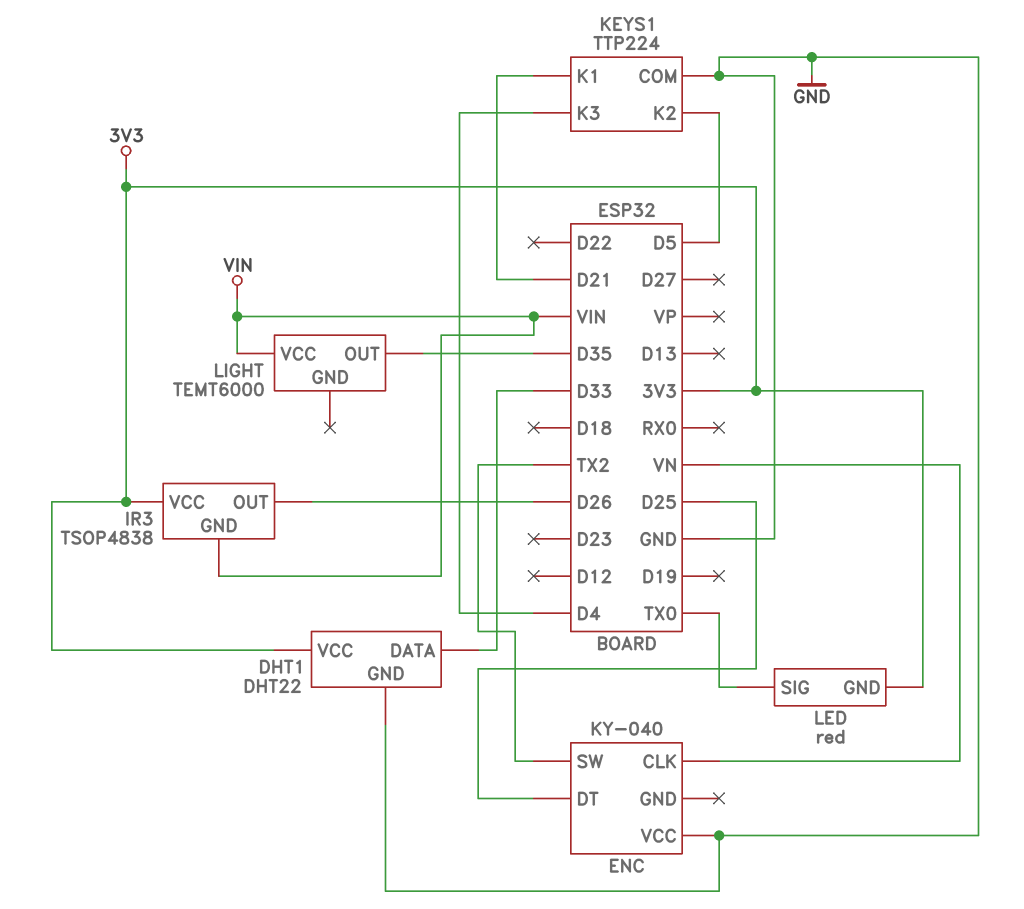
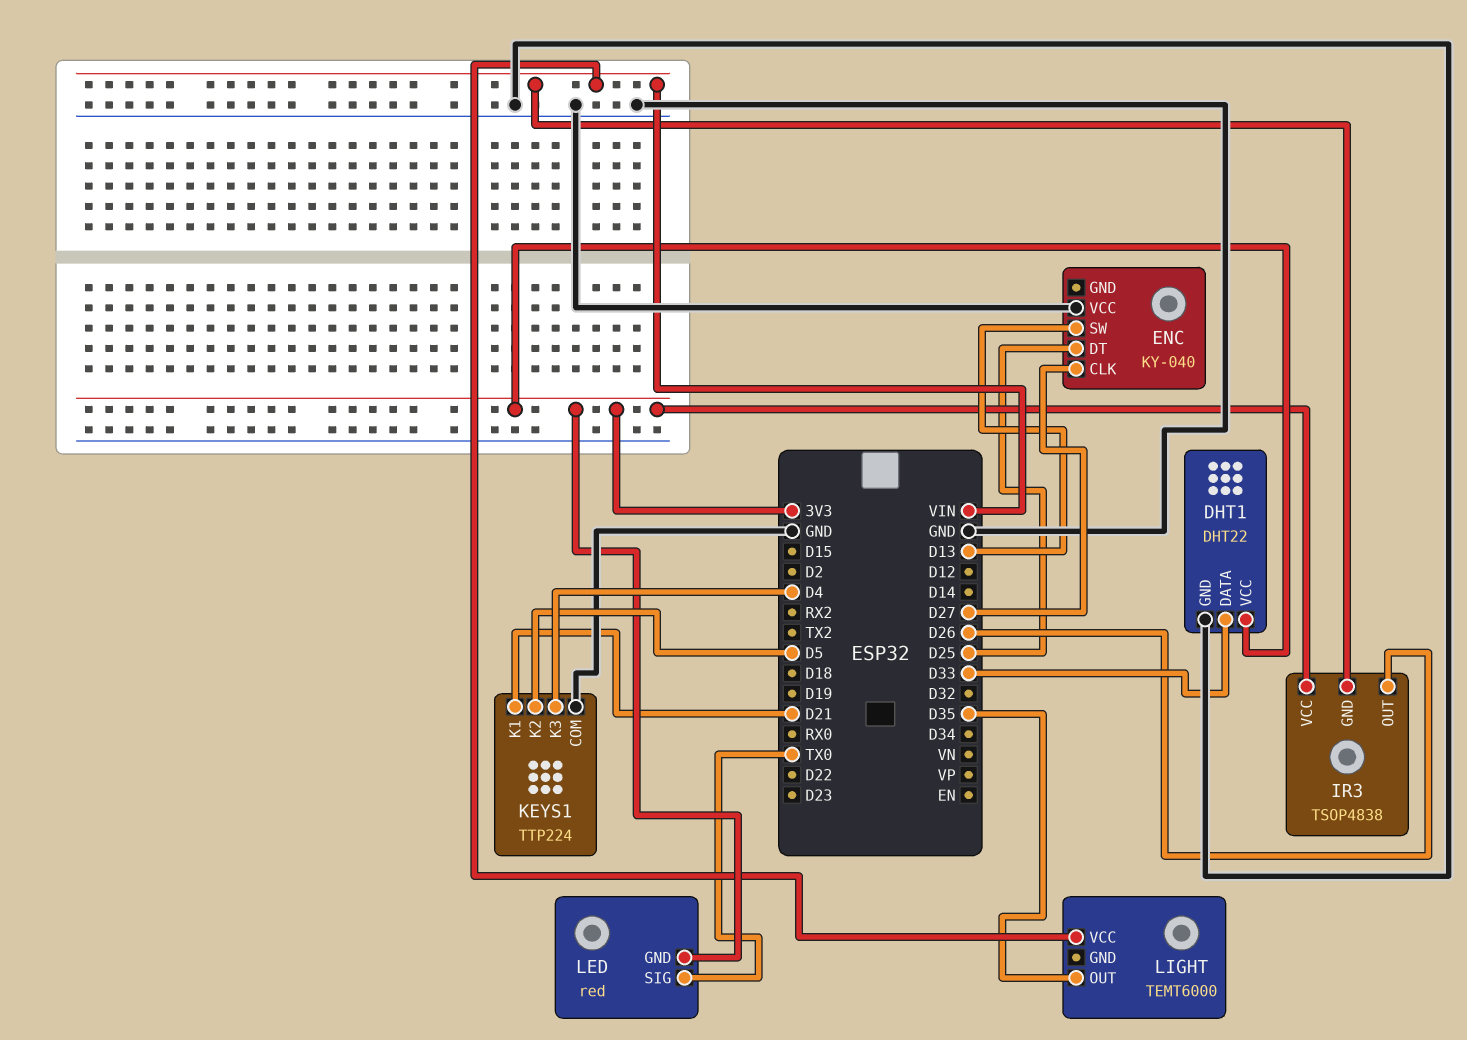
ENC pin CLK: VN -> D27
ENC pin SW: TX2 -> D13

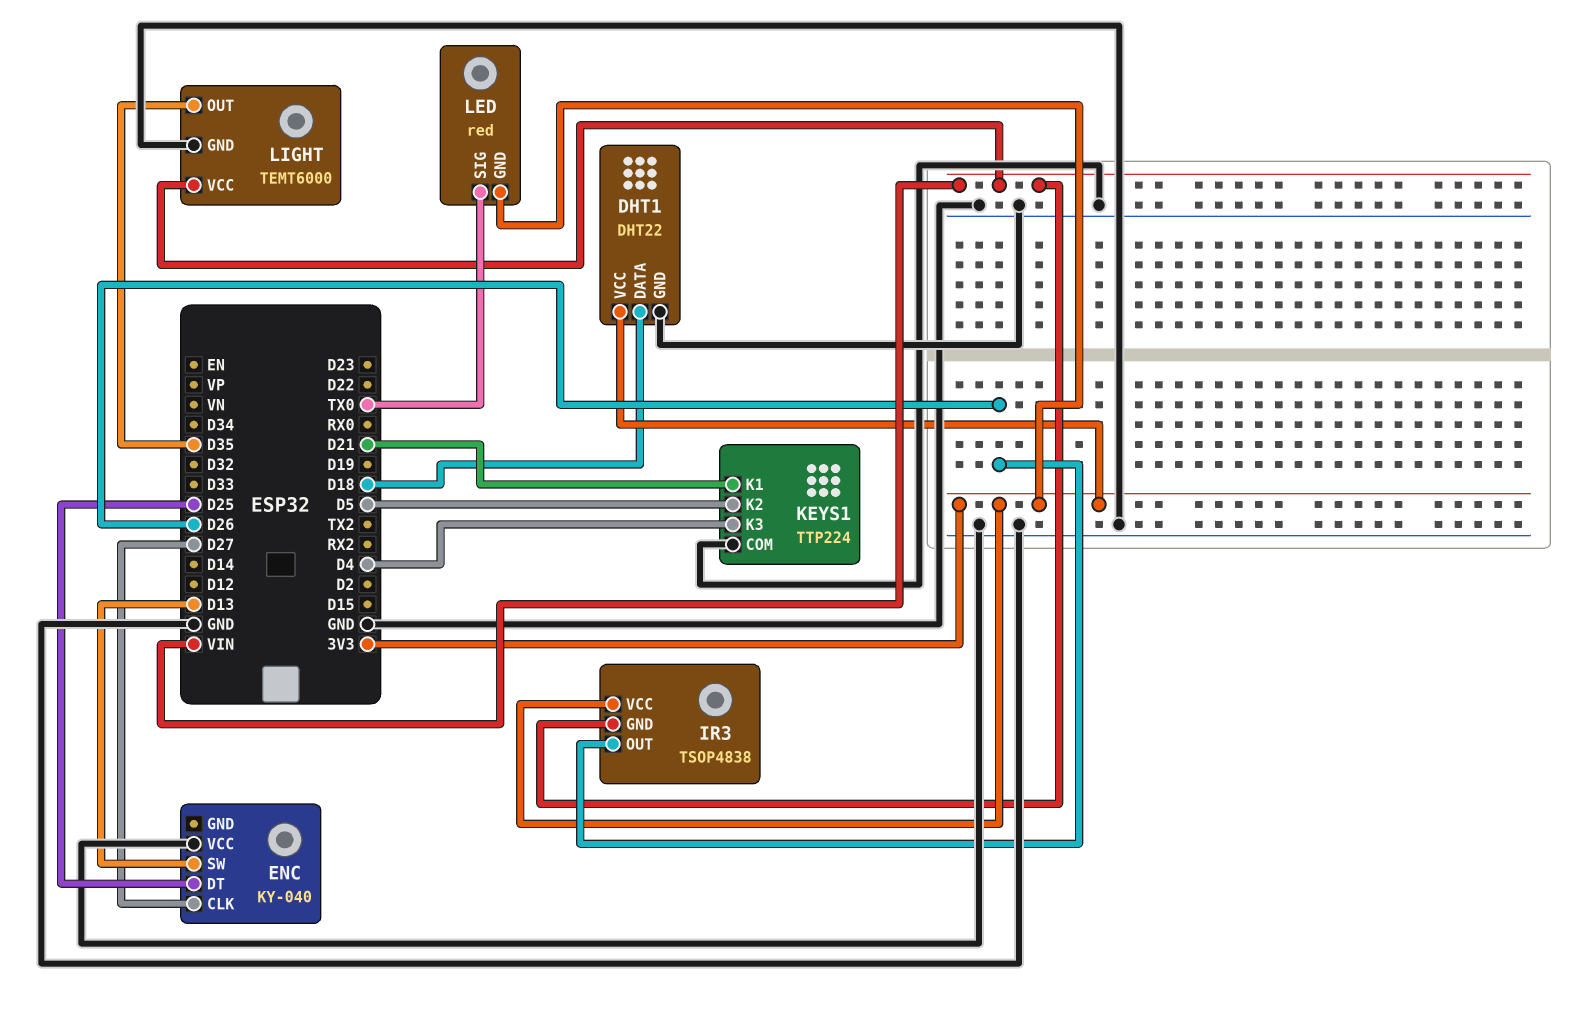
DHT1 pin DATA: D33 -> D18
LIGHT pin GND: none -> GND

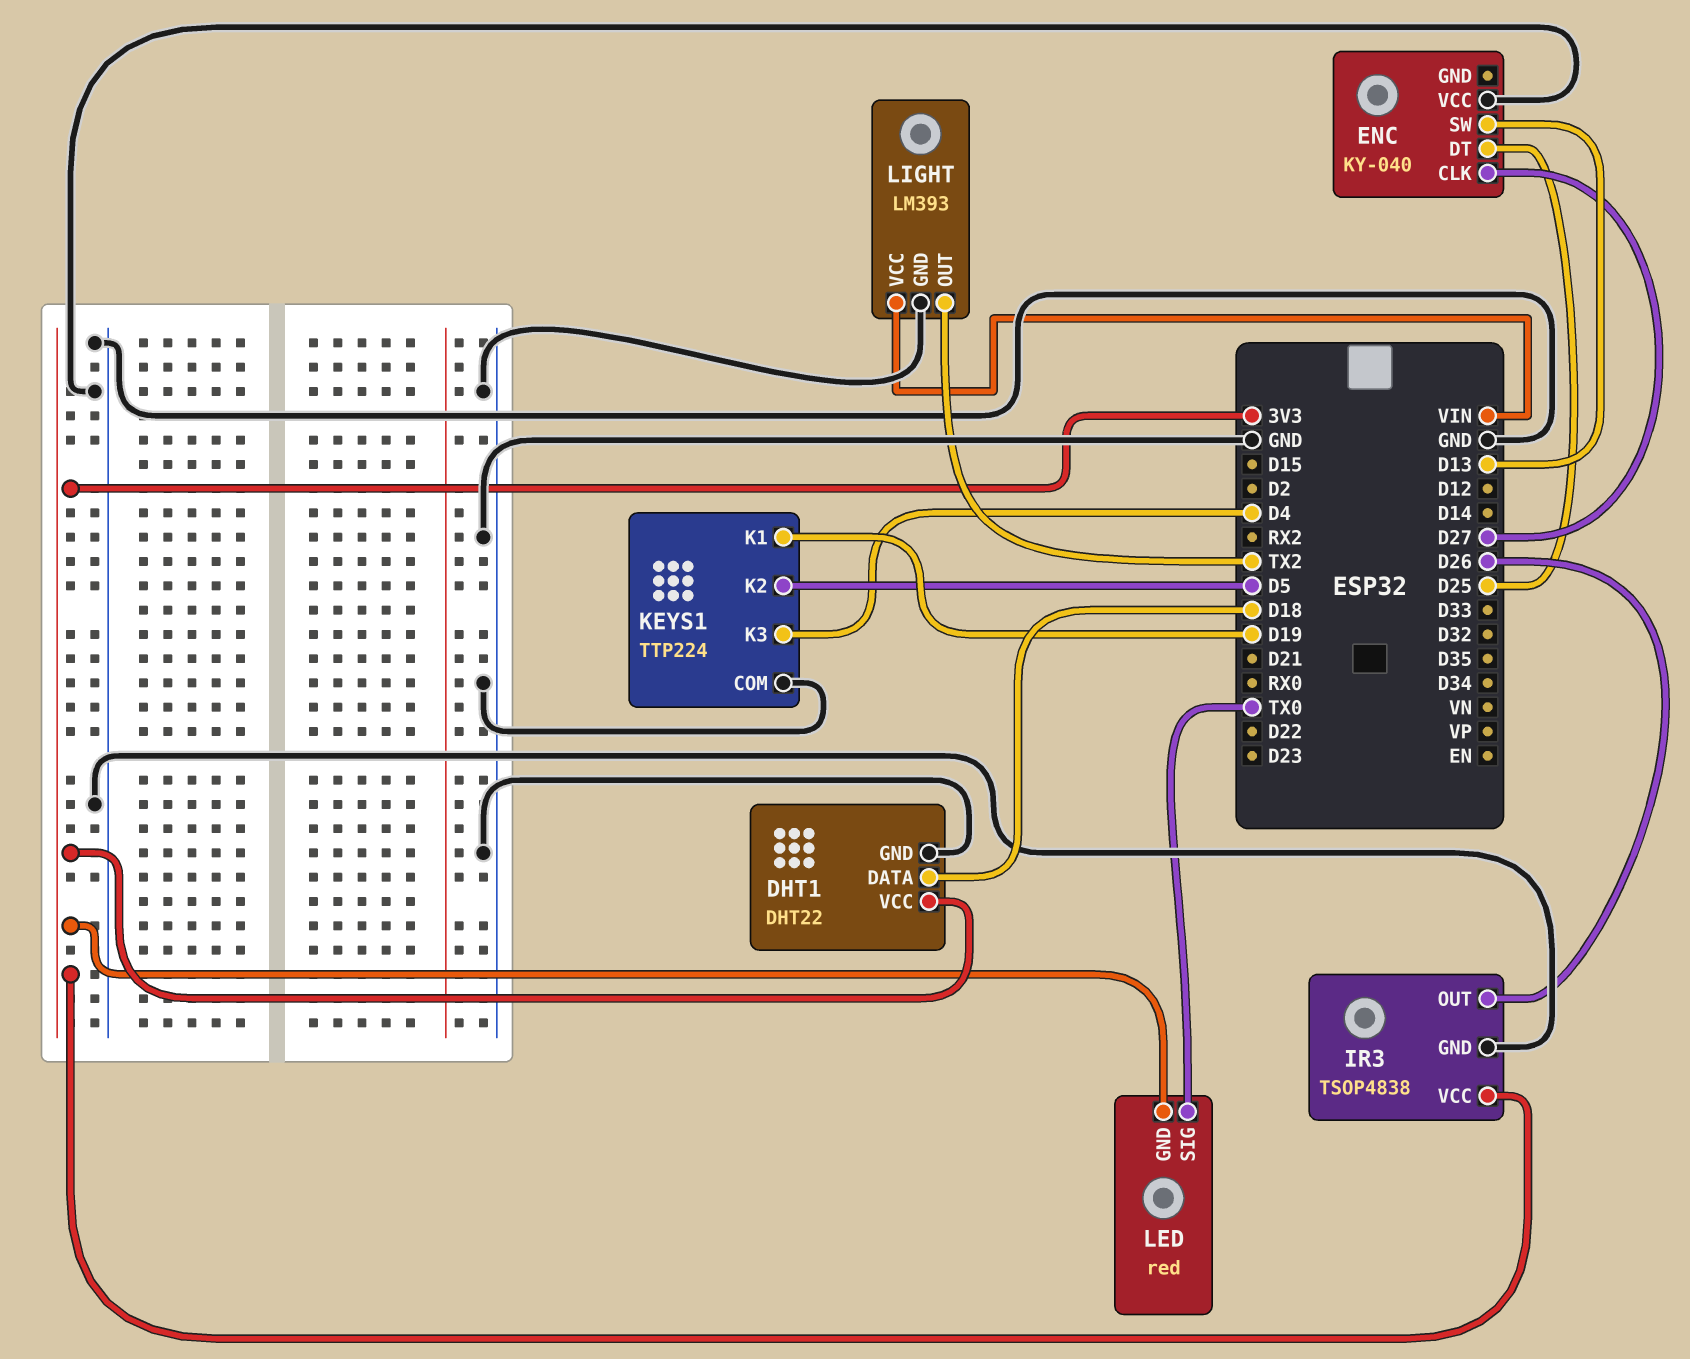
IR3 pin GND: VIN -> GND
KEYS1 pin K1: D21 -> D19
LIGHT: TEMT6000 -> LM393
LIGHT pin OUT: D35 -> TX2

